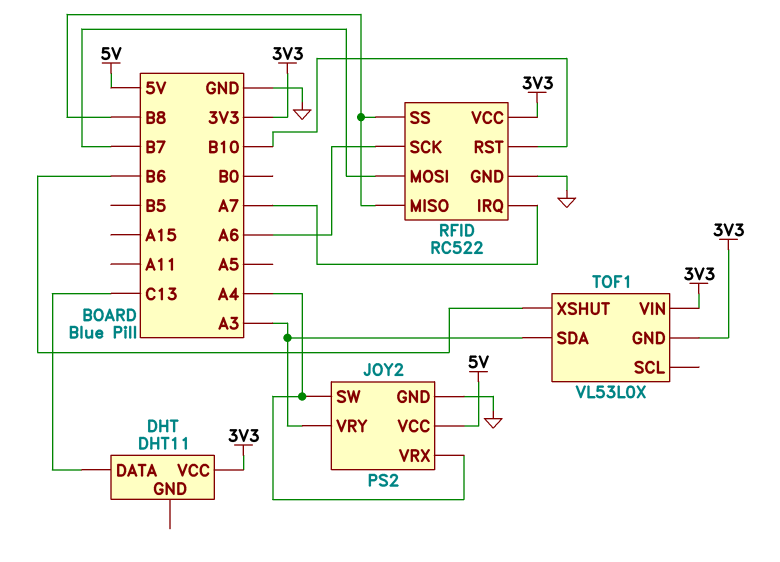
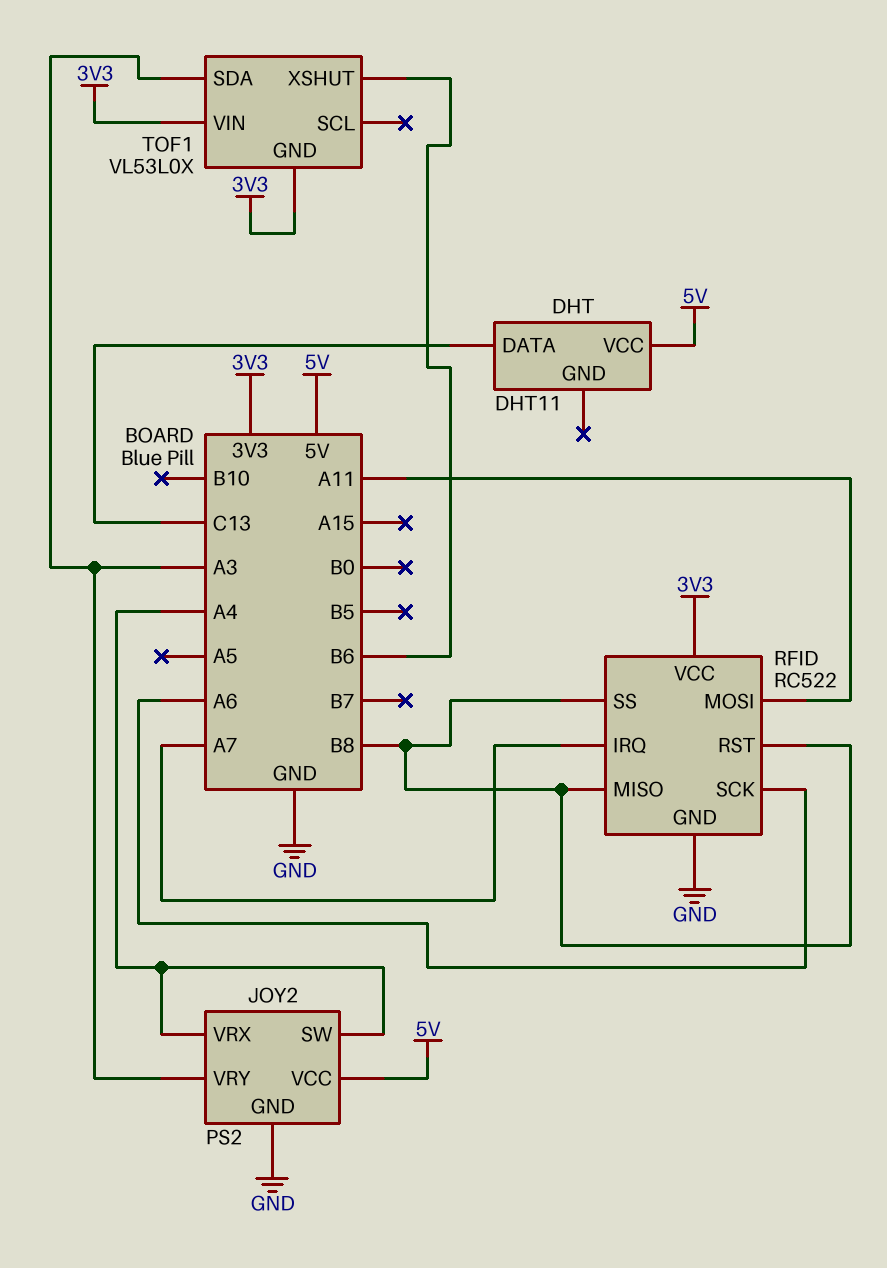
DHT pin VCC: 3V3 -> 5V
RFID pin MOSI: B7 -> A11
RFID pin RST: B10 -> B8

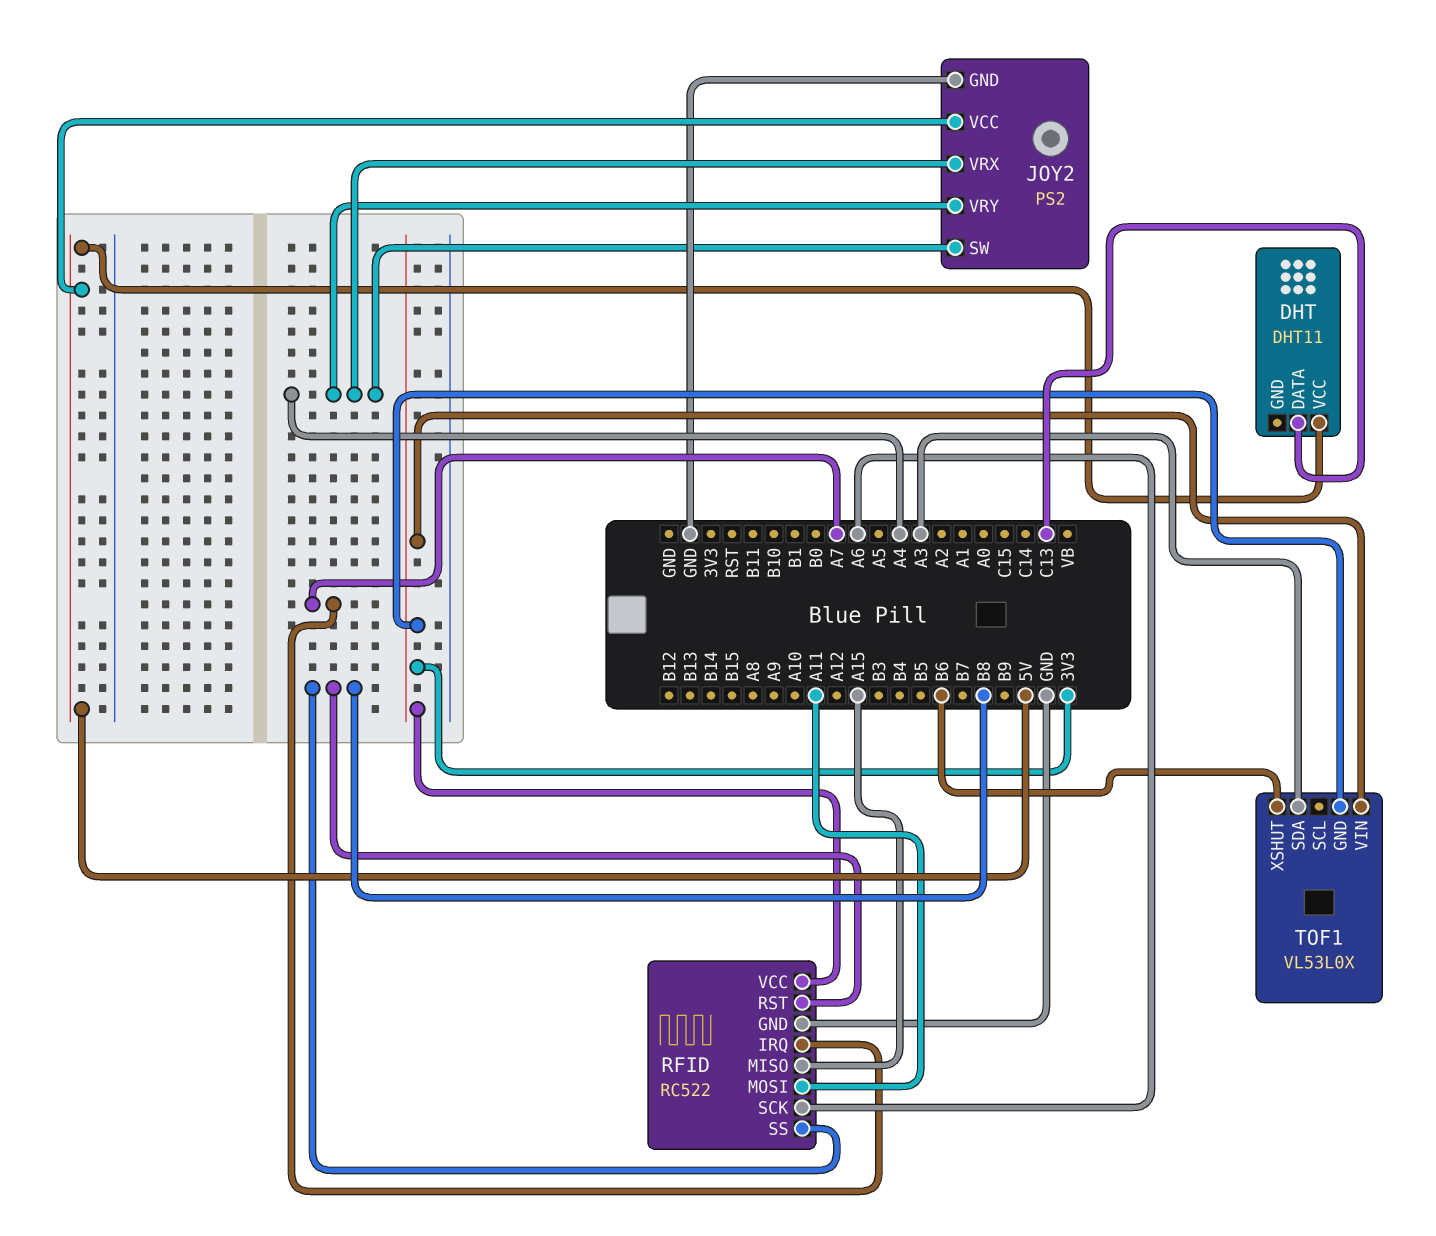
JOY2 pin VRY: A3 -> A4
RFID pin MISO: B8 -> A15

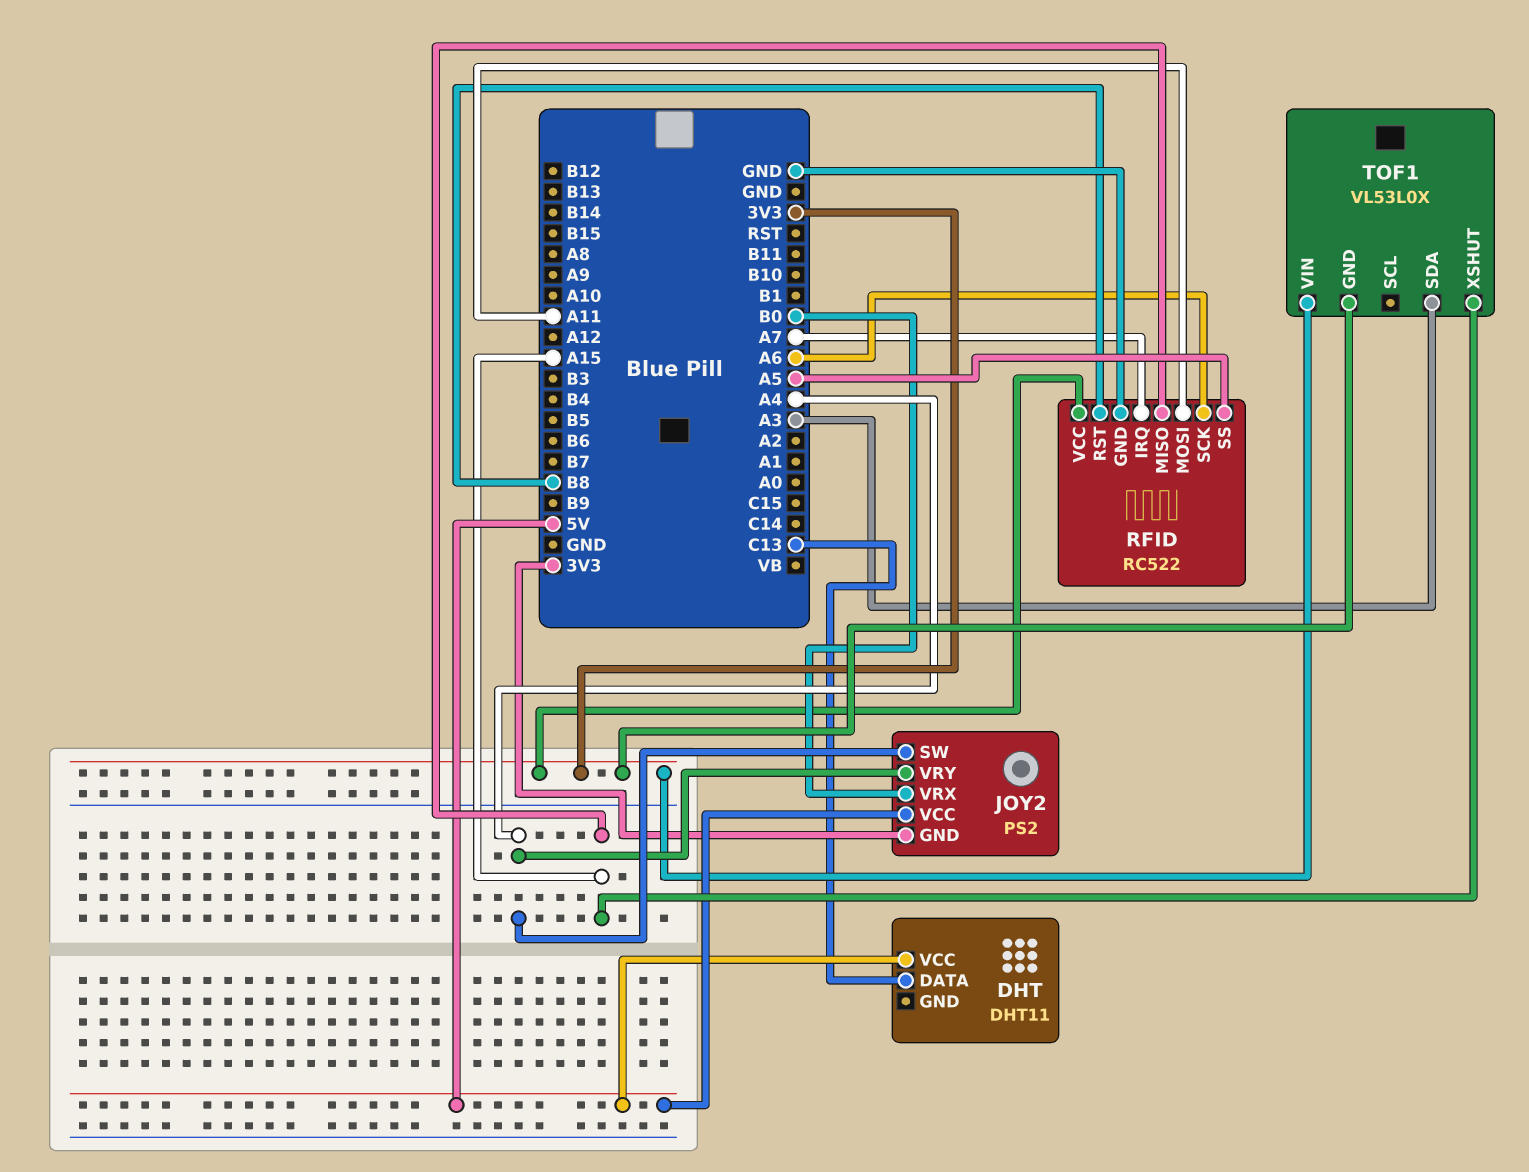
JOY2 pin GND: GND -> 3V3
JOY2 pin VRX: A4 -> B0
RFID pin SS: B8 -> A5
TOF1 pin XSHUT: B6 -> A15

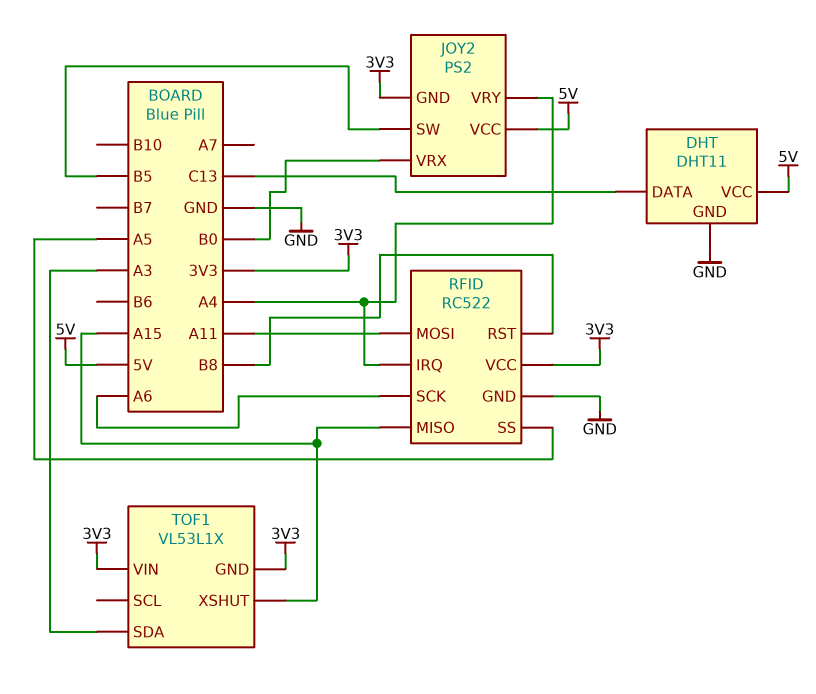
DHT pin GND: none -> GND
JOY2 pin SW: A4 -> B5
RFID pin IRQ: A7 -> A4
TOF1: VL53L0X -> VL53L1X

